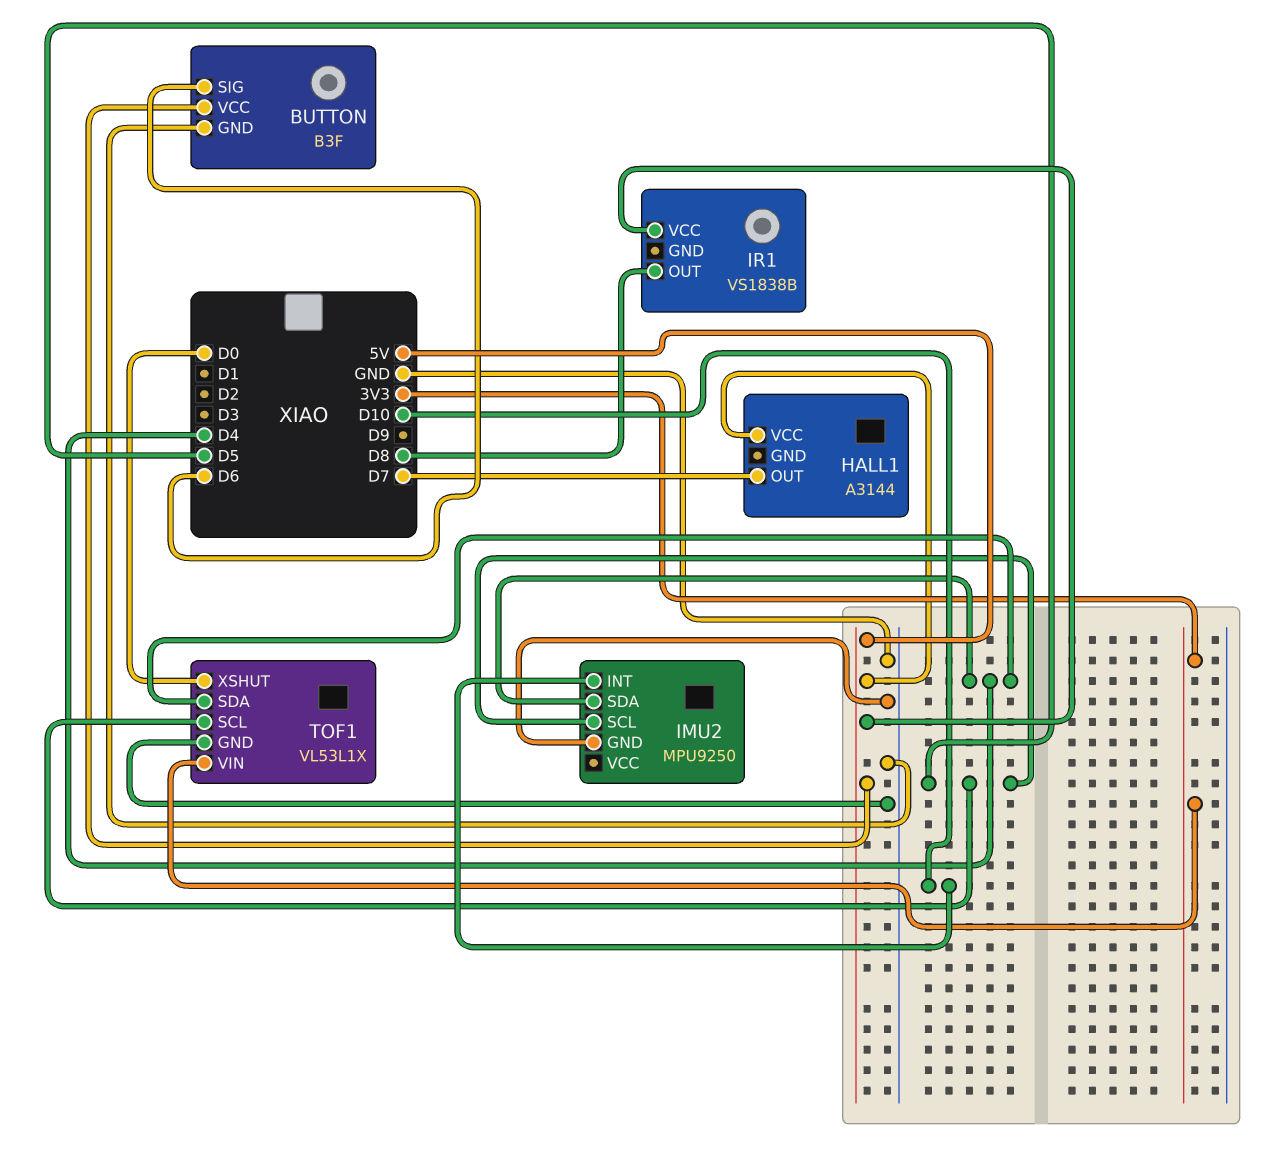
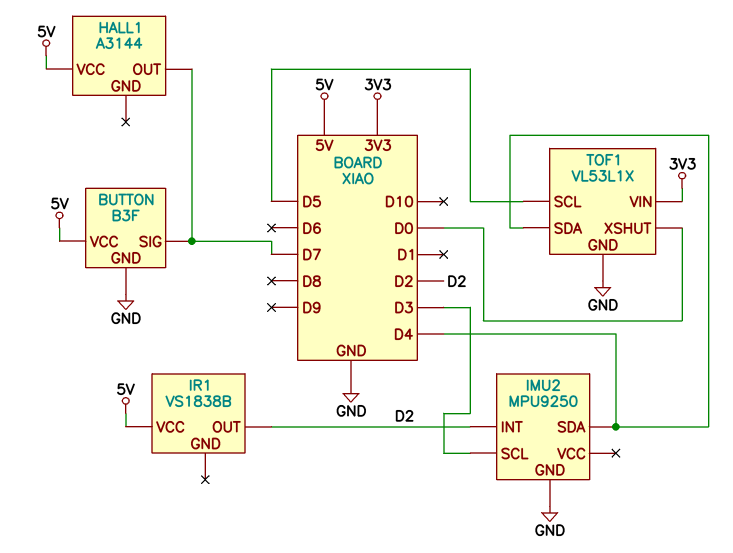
BUTTON pin SIG: D6 -> D7
IMU2 pin INT: D10 -> D2
IMU2 pin SCL: D5 -> D3
IR1 pin OUT: D8 -> D2

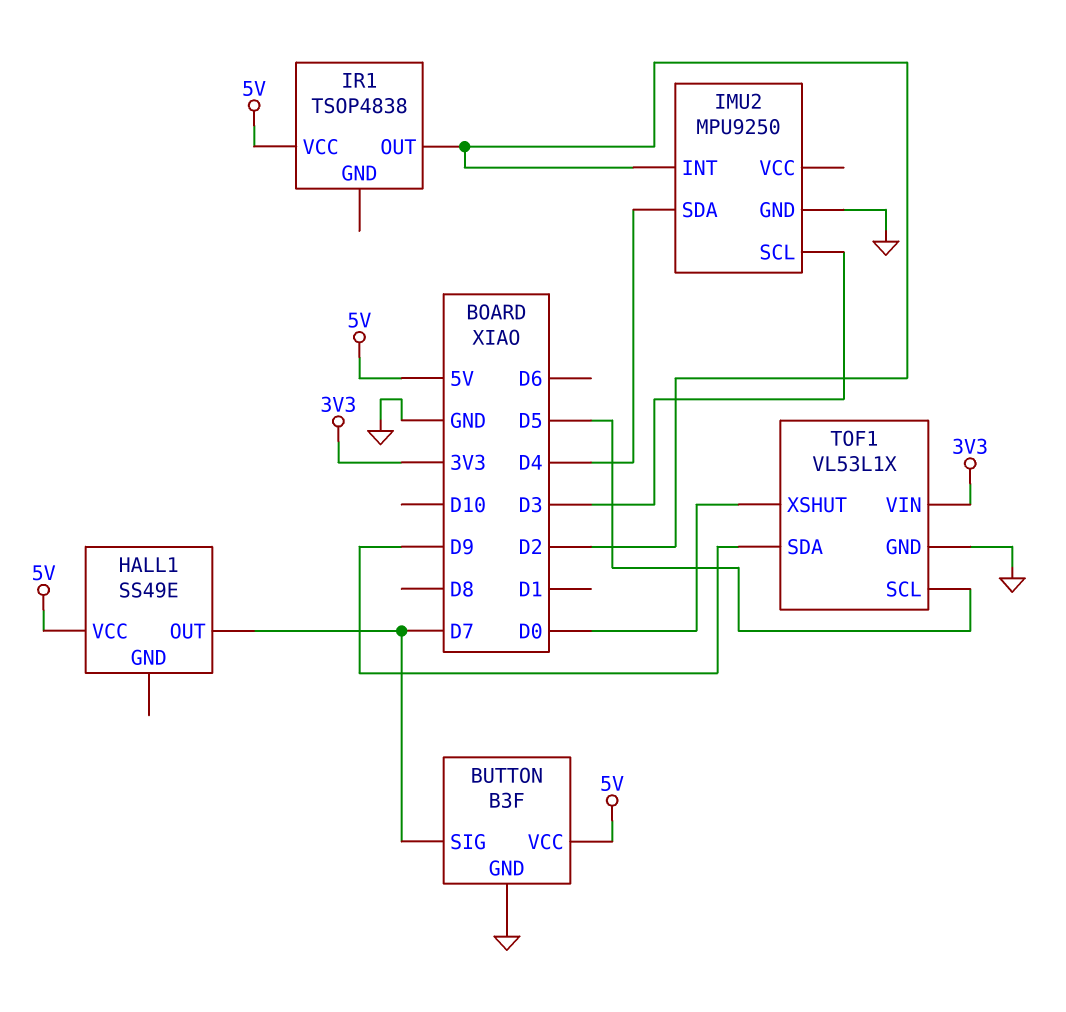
HALL1: A3144 -> SS49E
IR1: VS1838B -> TSOP4838
TOF1 pin SDA: D4 -> D9

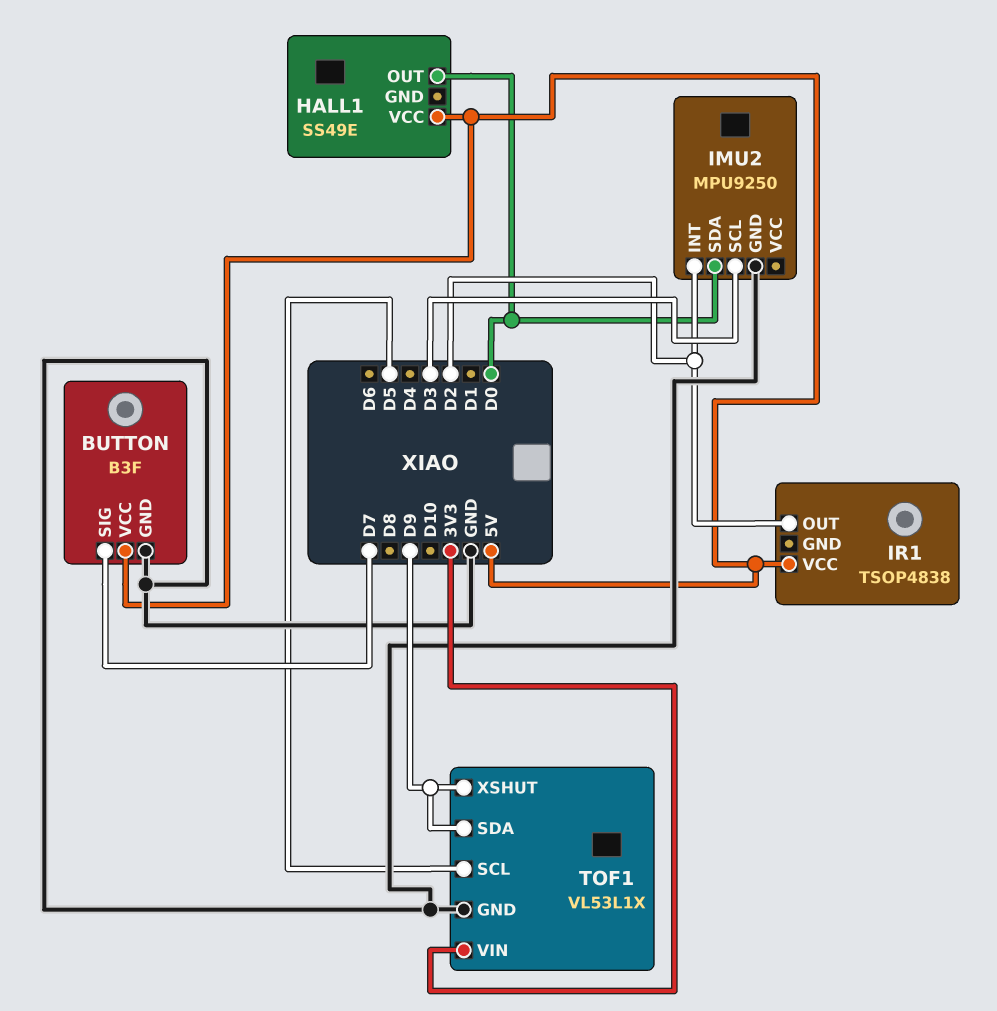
HALL1 pin OUT: D7 -> D0
IMU2 pin SDA: D4 -> D0
TOF1 pin XSHUT: D0 -> D9

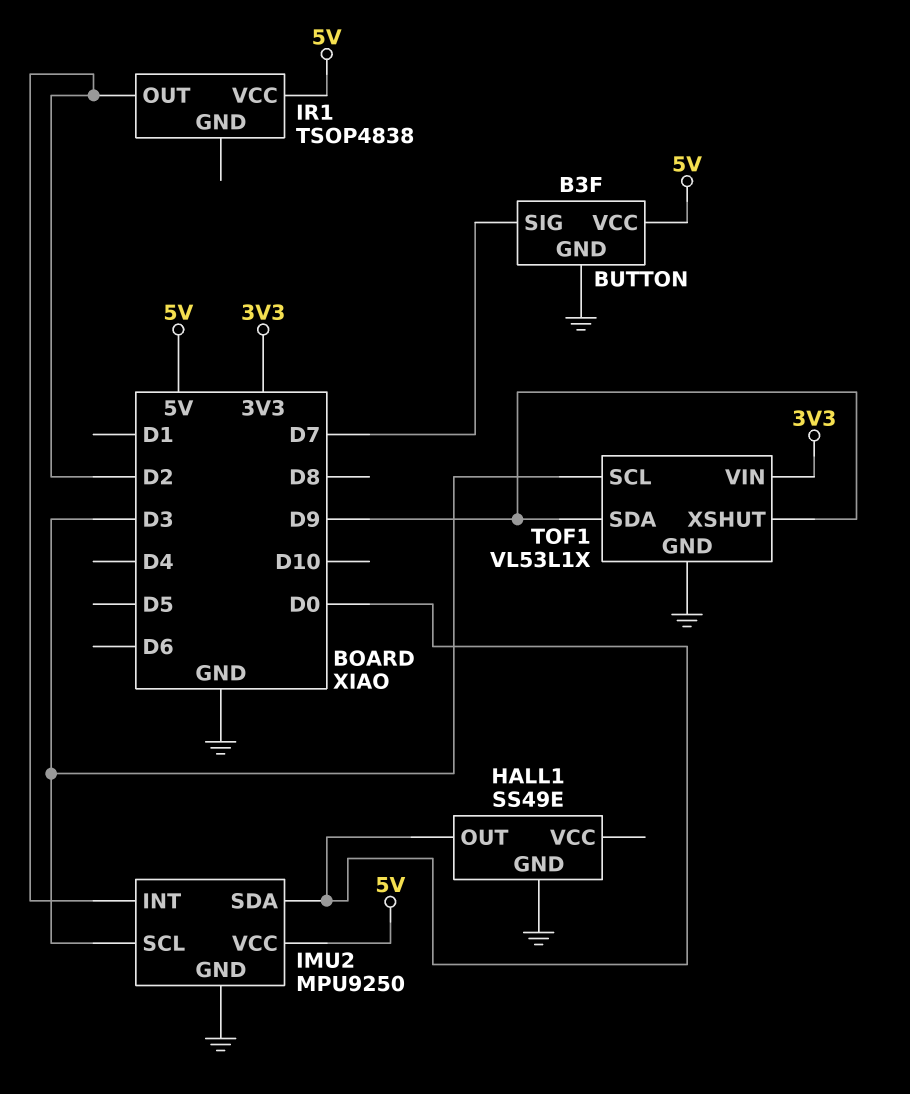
HALL1 pin GND: none -> GND
HALL1 pin VCC: 5V -> none
IMU2 pin VCC: none -> 5V
TOF1 pin SCL: D5 -> D3

